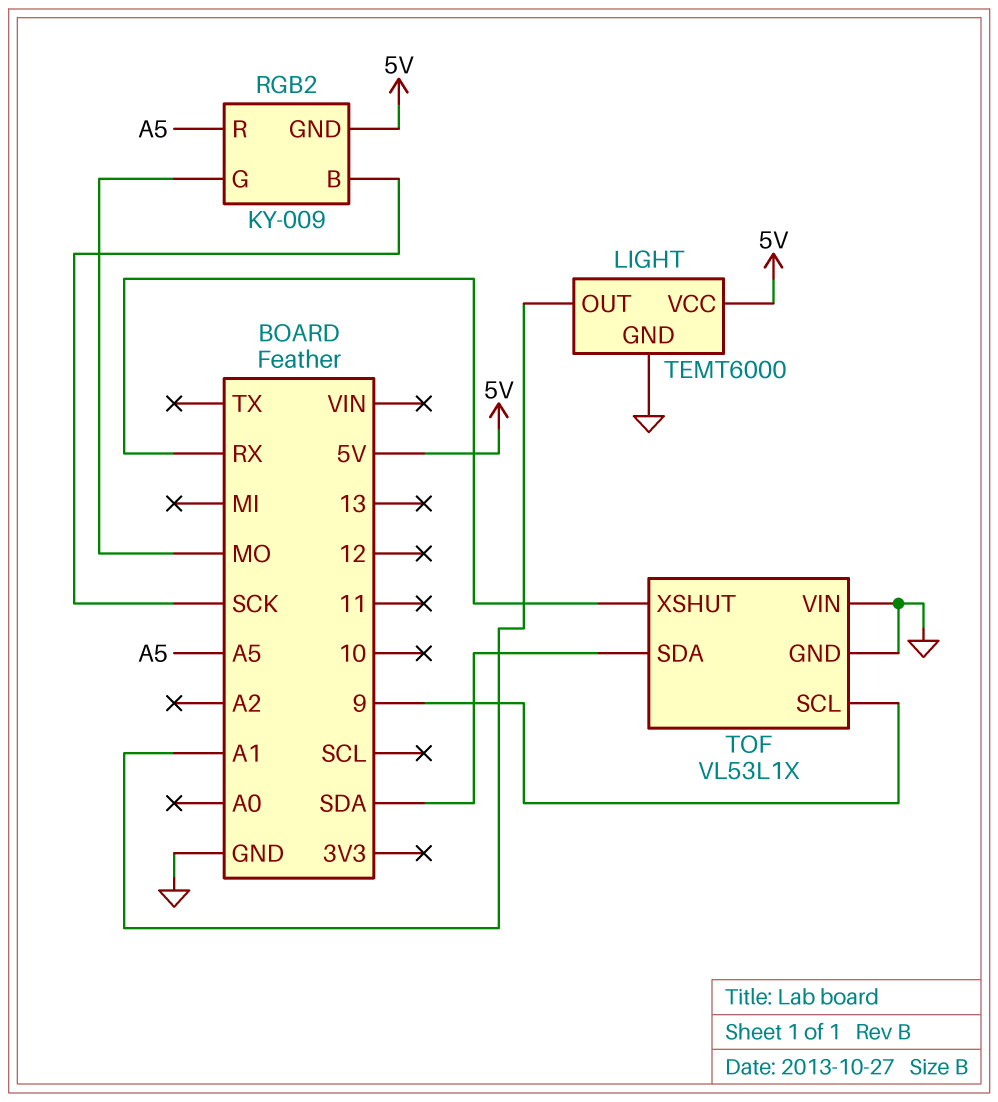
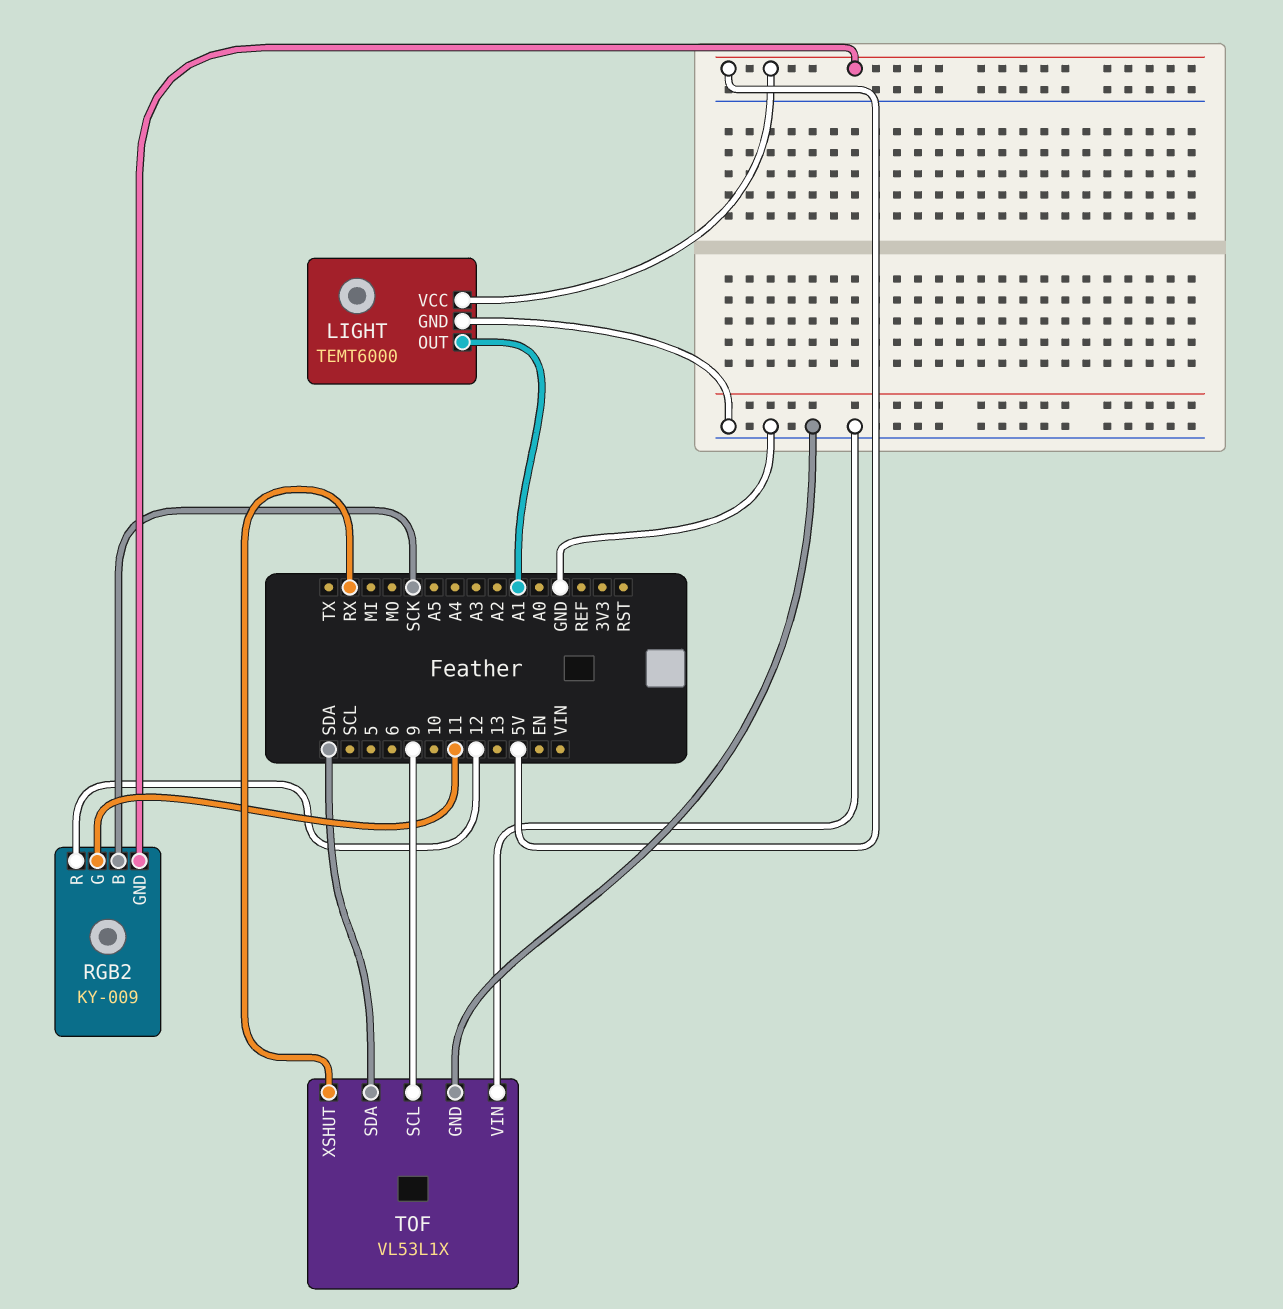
RGB2 pin G: MO -> 11
RGB2 pin R: A5 -> 12

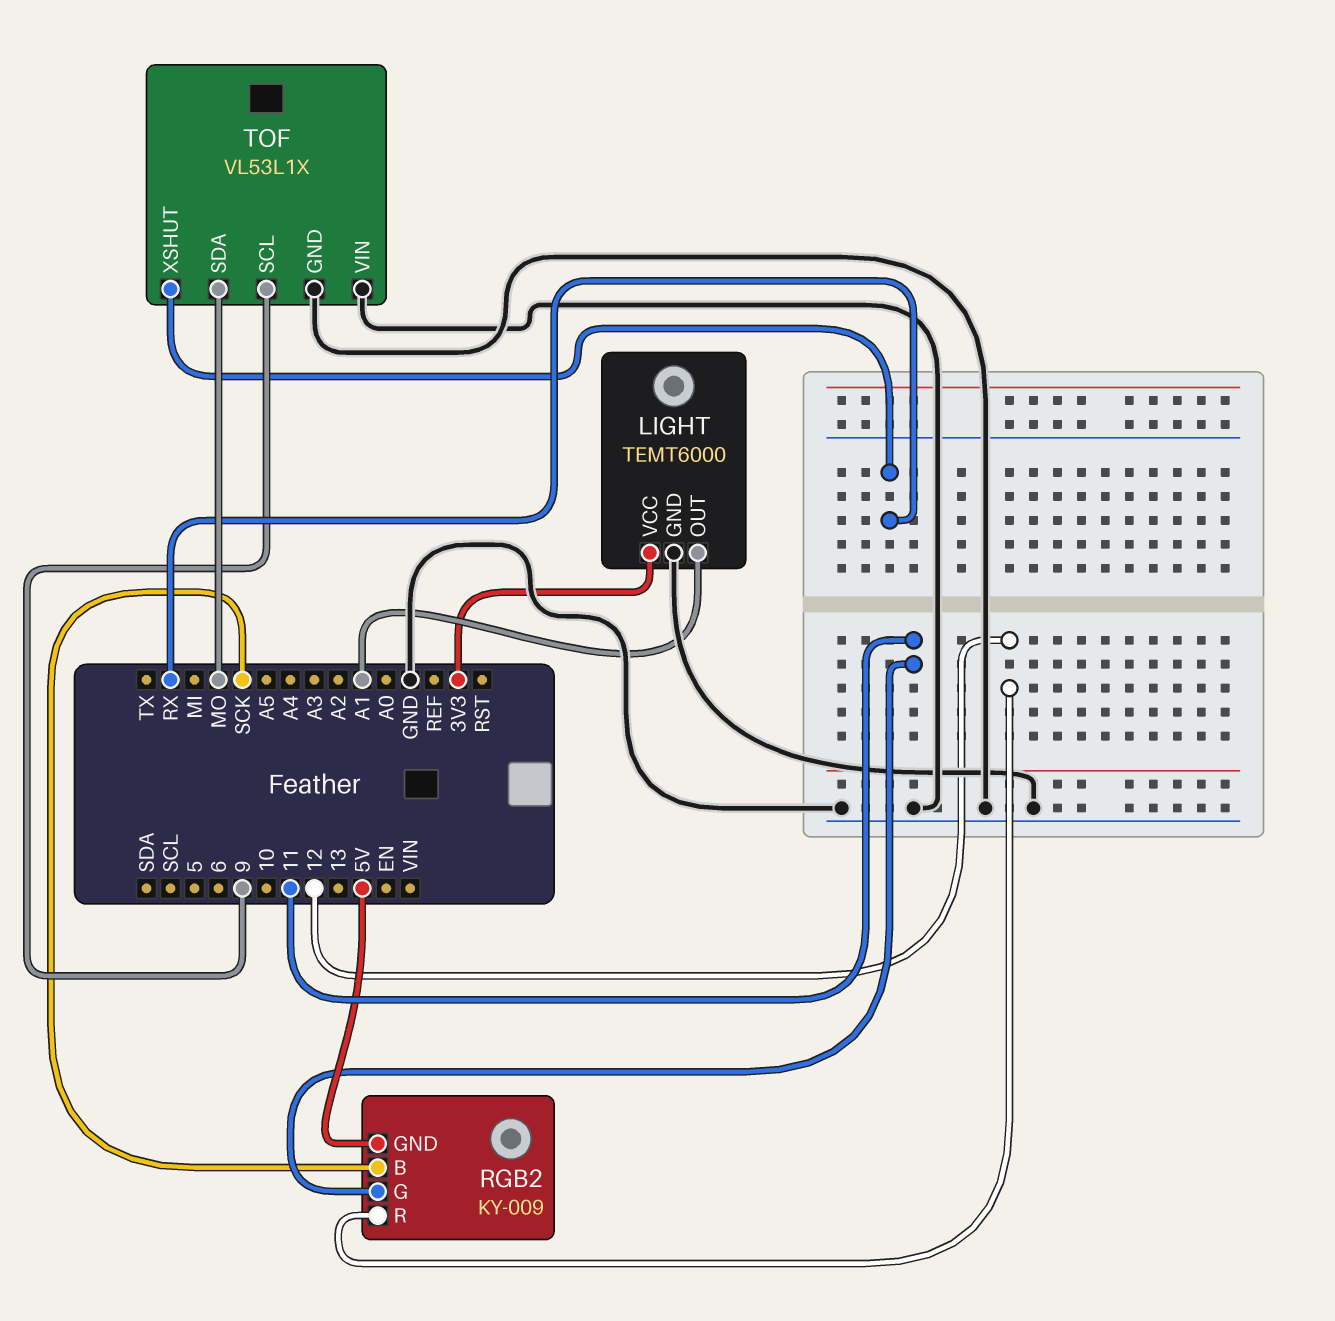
LIGHT pin VCC: 5V -> 3V3
TOF pin SDA: SDA -> MO

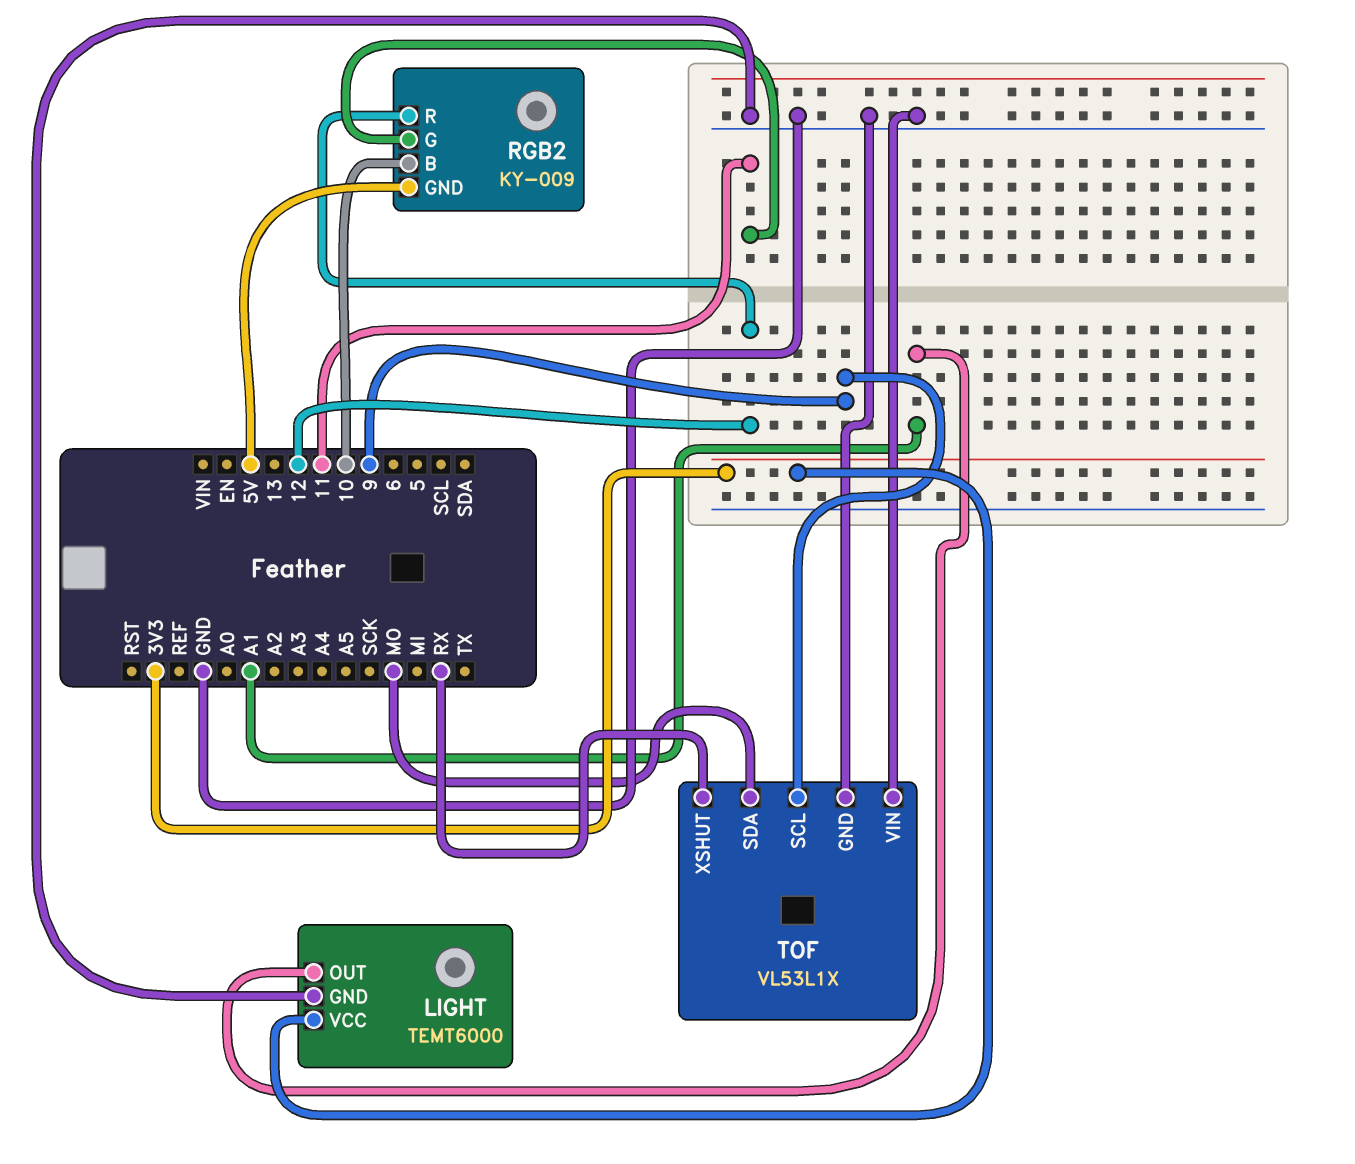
RGB2 pin B: SCK -> 10

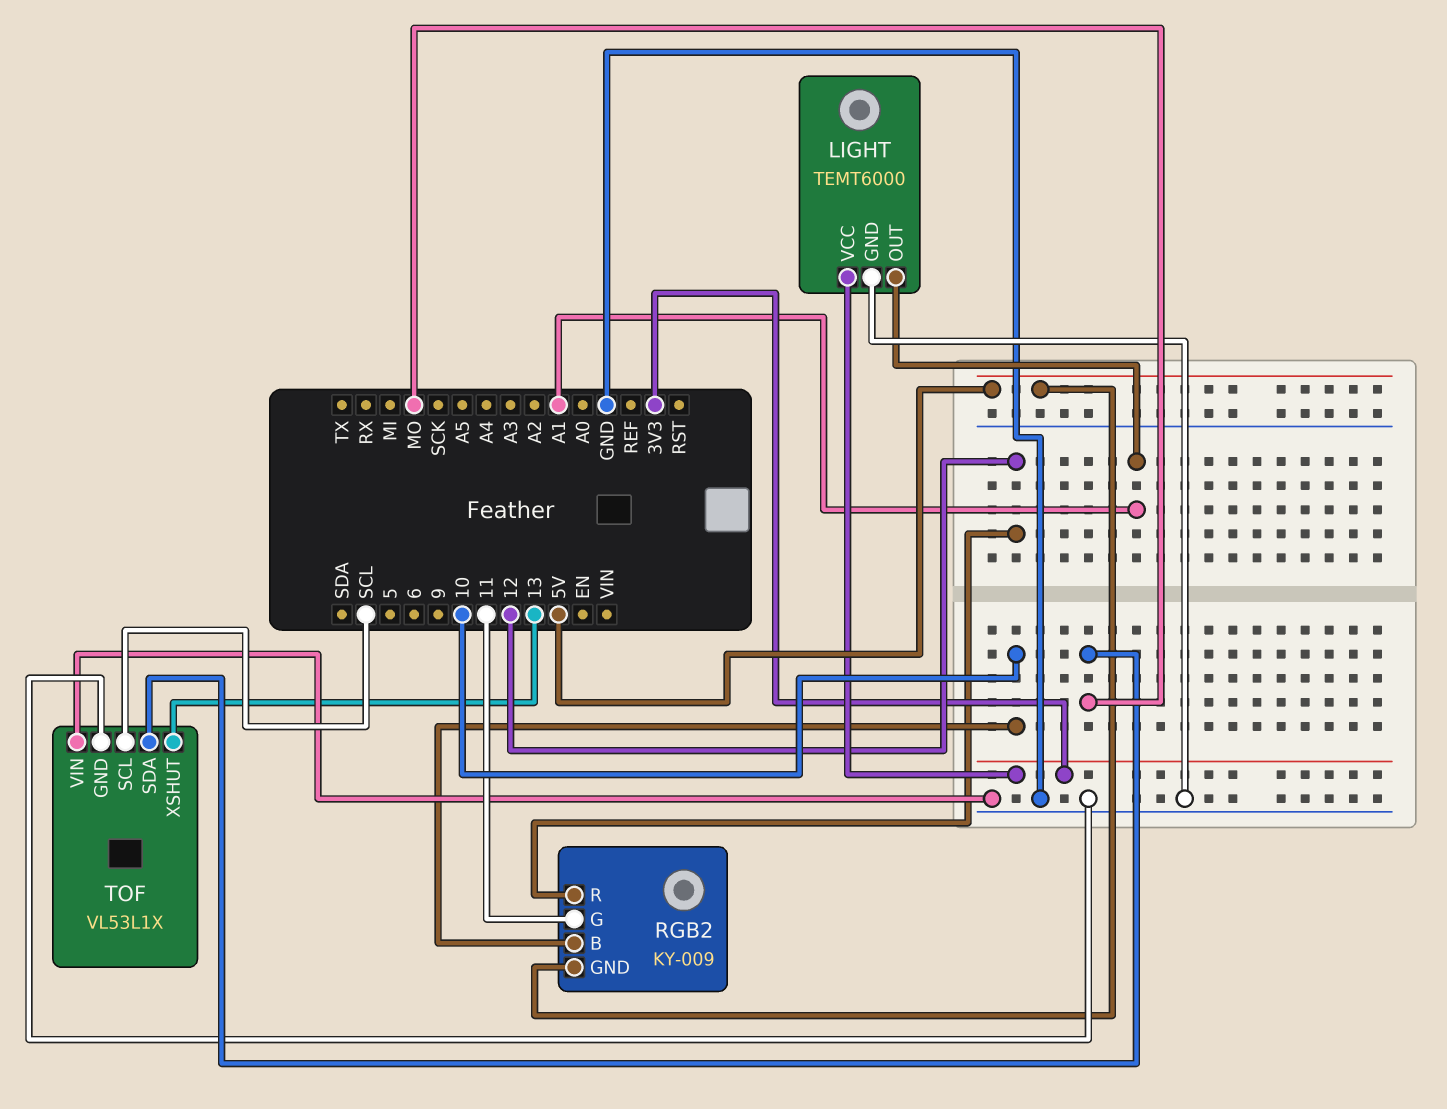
TOF pin SCL: 9 -> SCL
TOF pin XSHUT: RX -> 13

